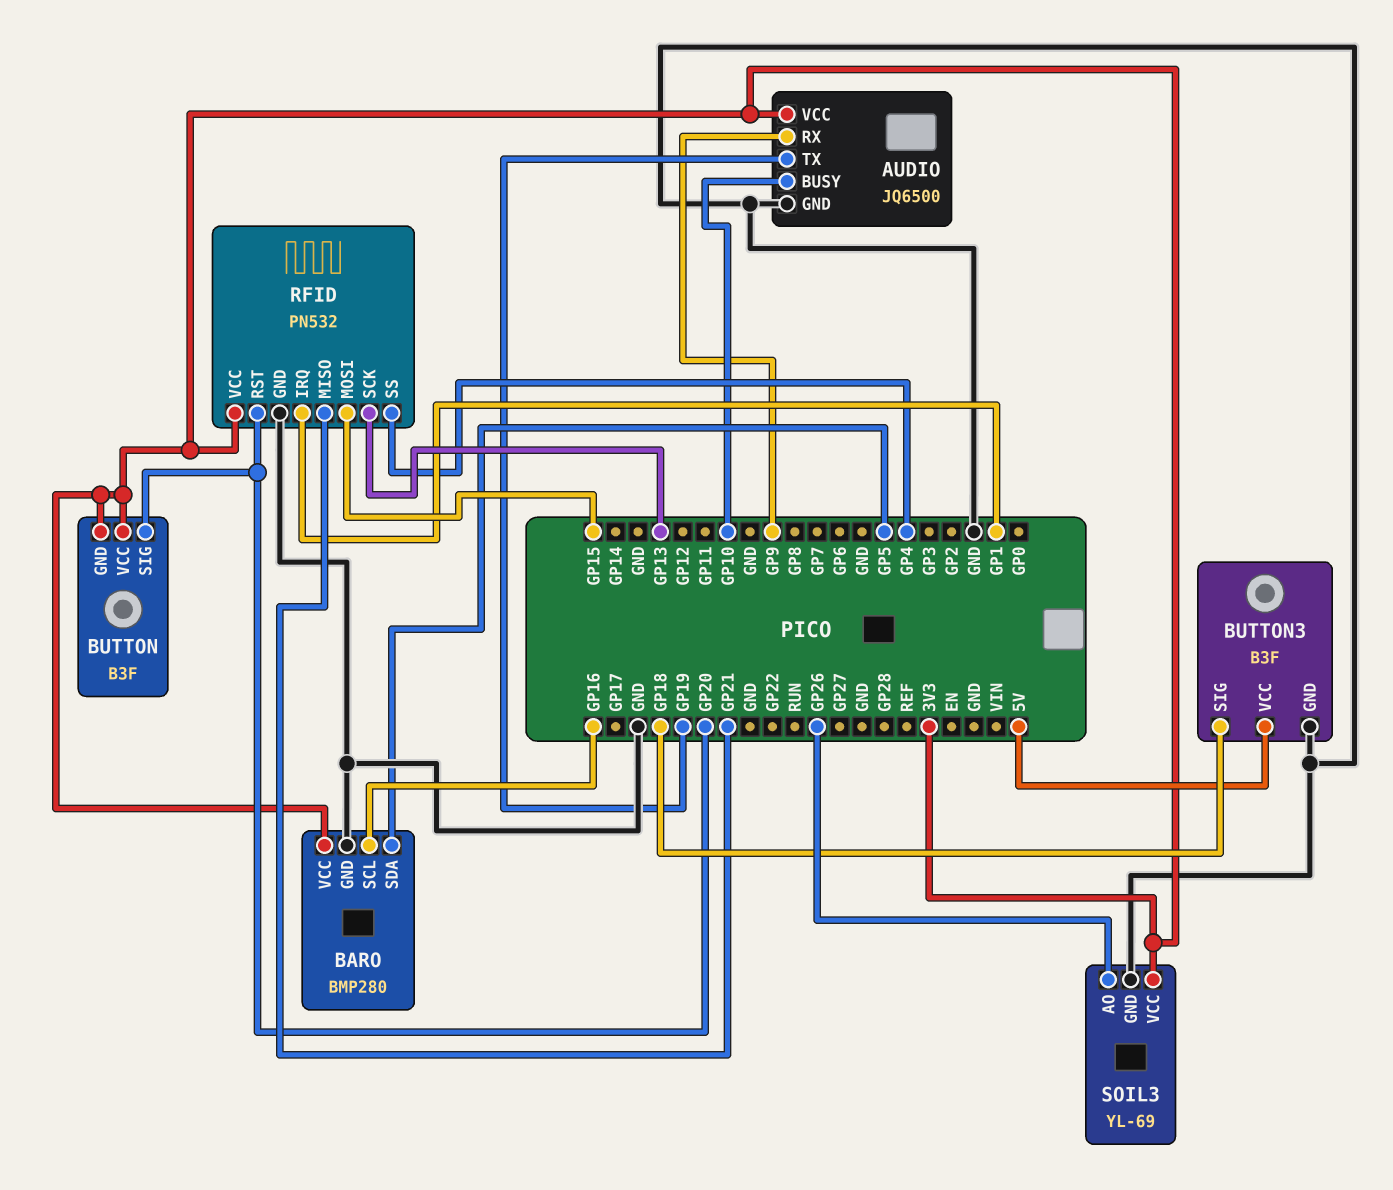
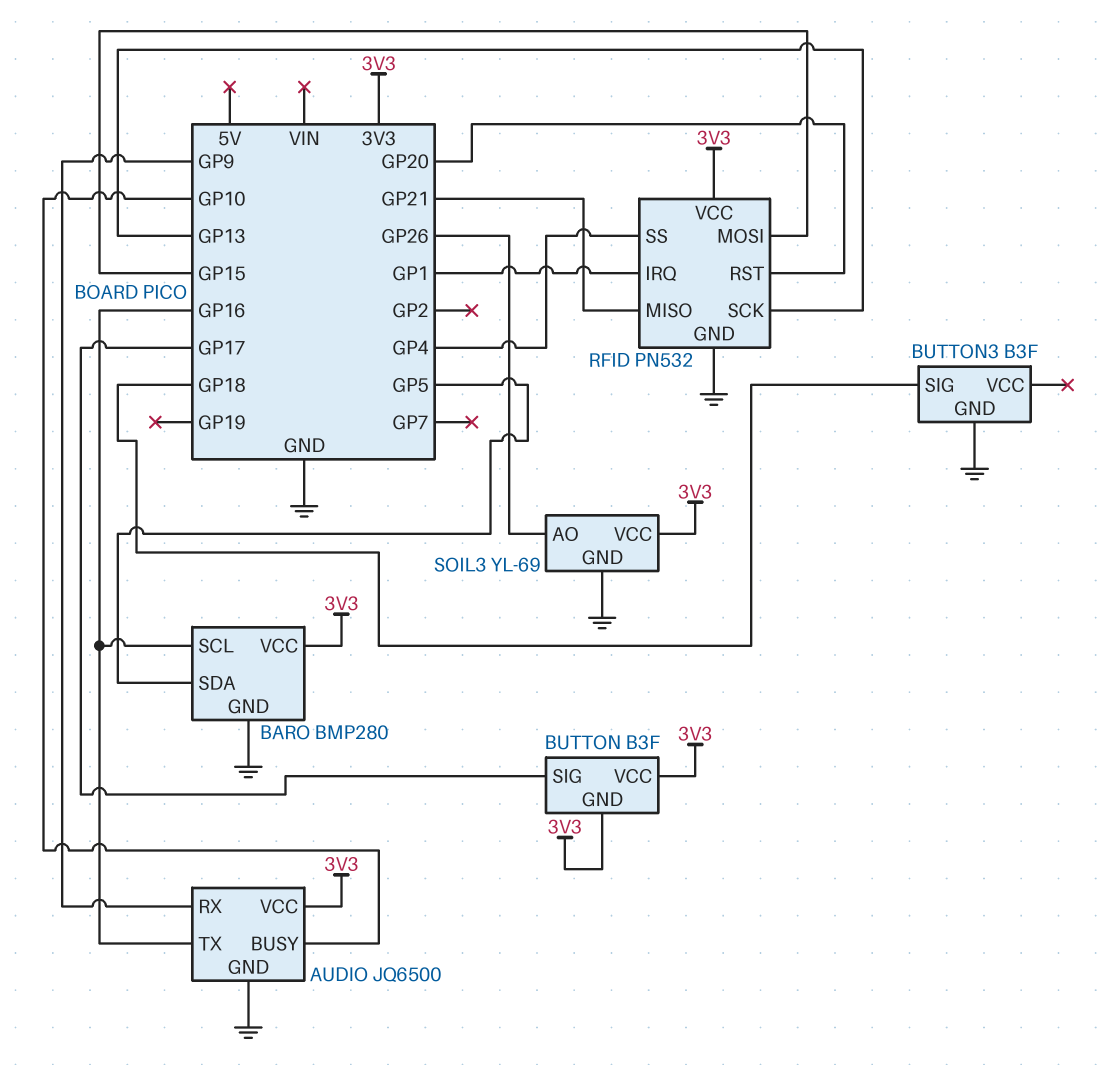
AUDIO pin TX: GP19 -> GP16
BUTTON pin SIG: GP20 -> GP17
BUTTON3 pin VCC: 5V -> none

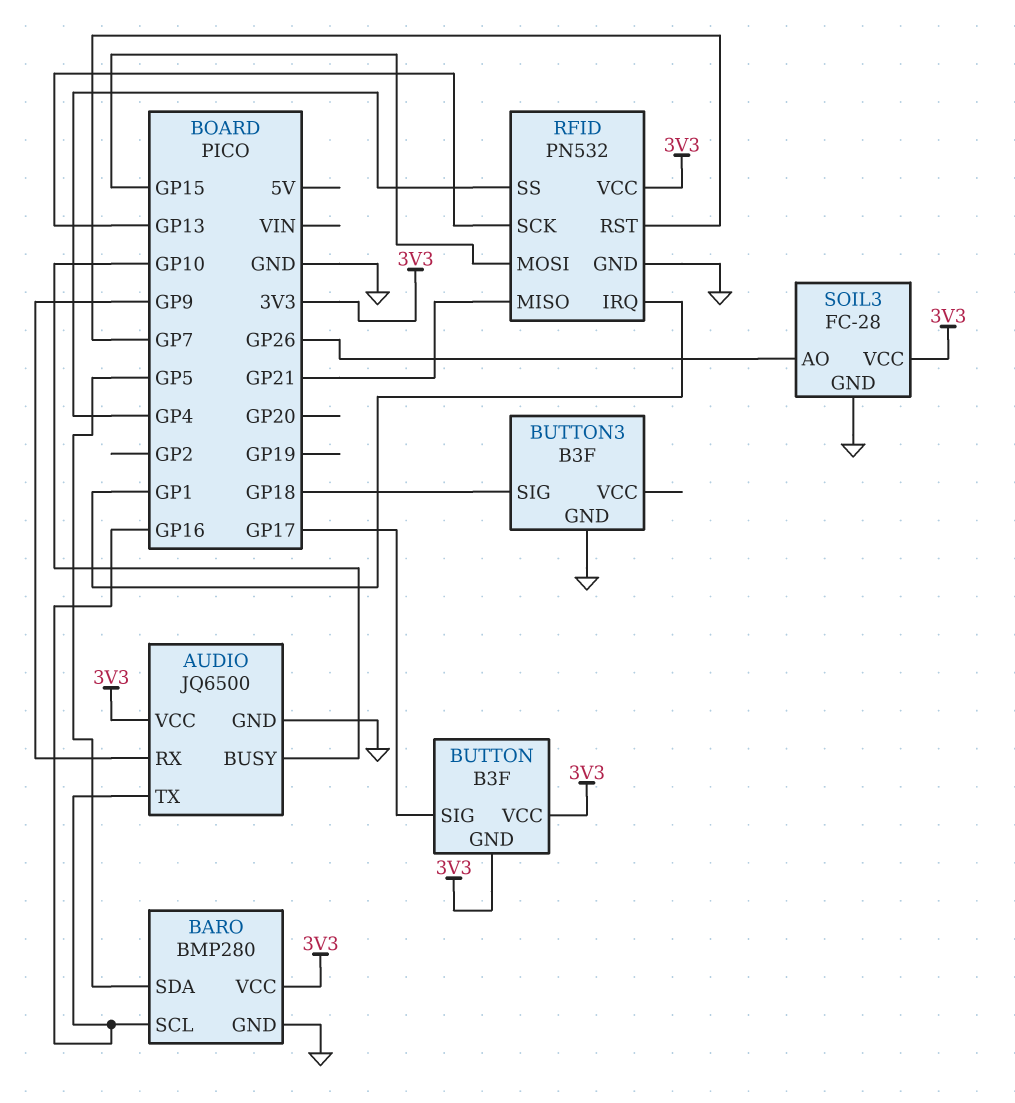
RFID pin RST: GP20 -> GP7
SOIL3: YL-69 -> FC-28

